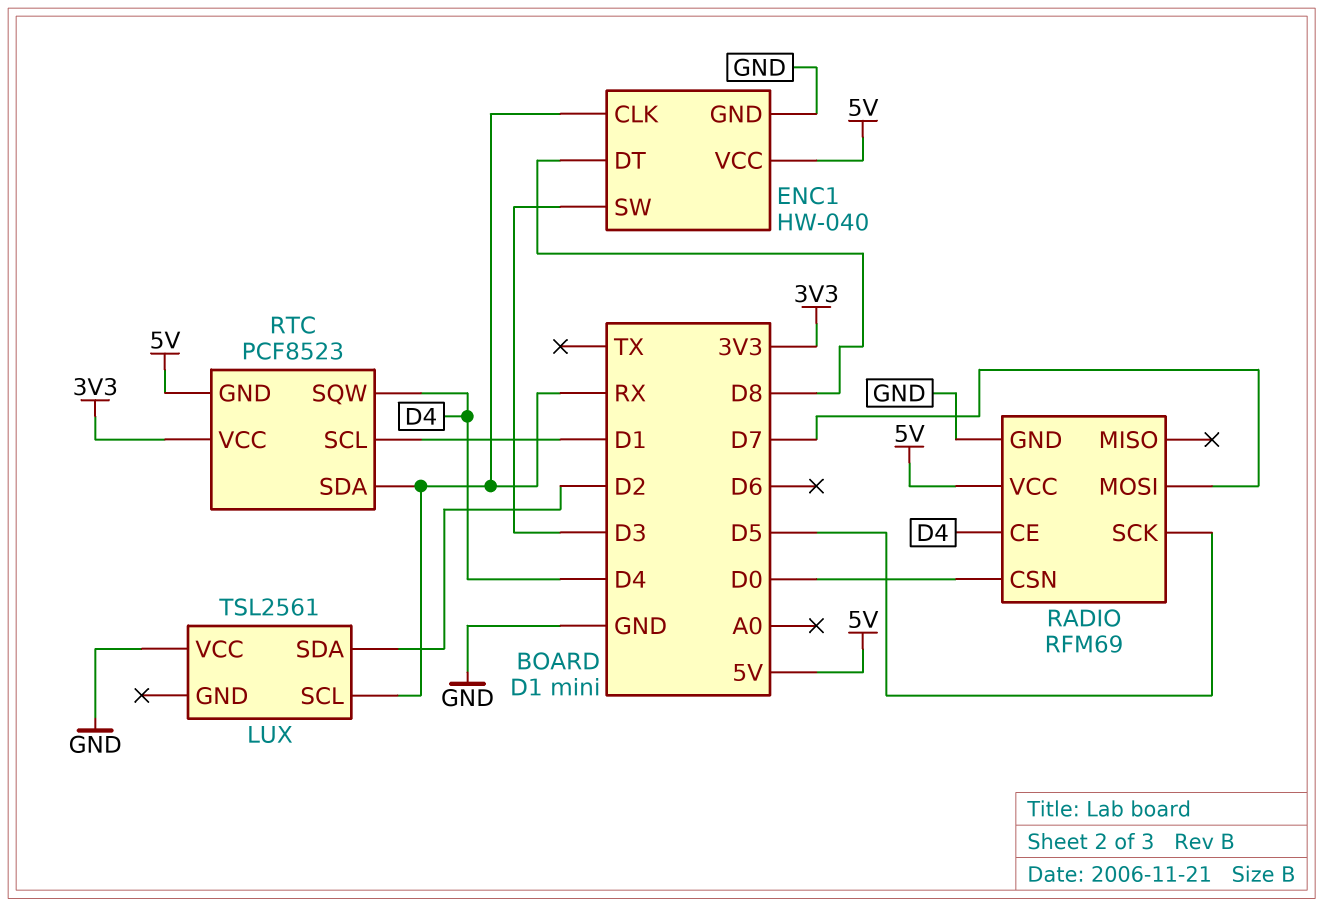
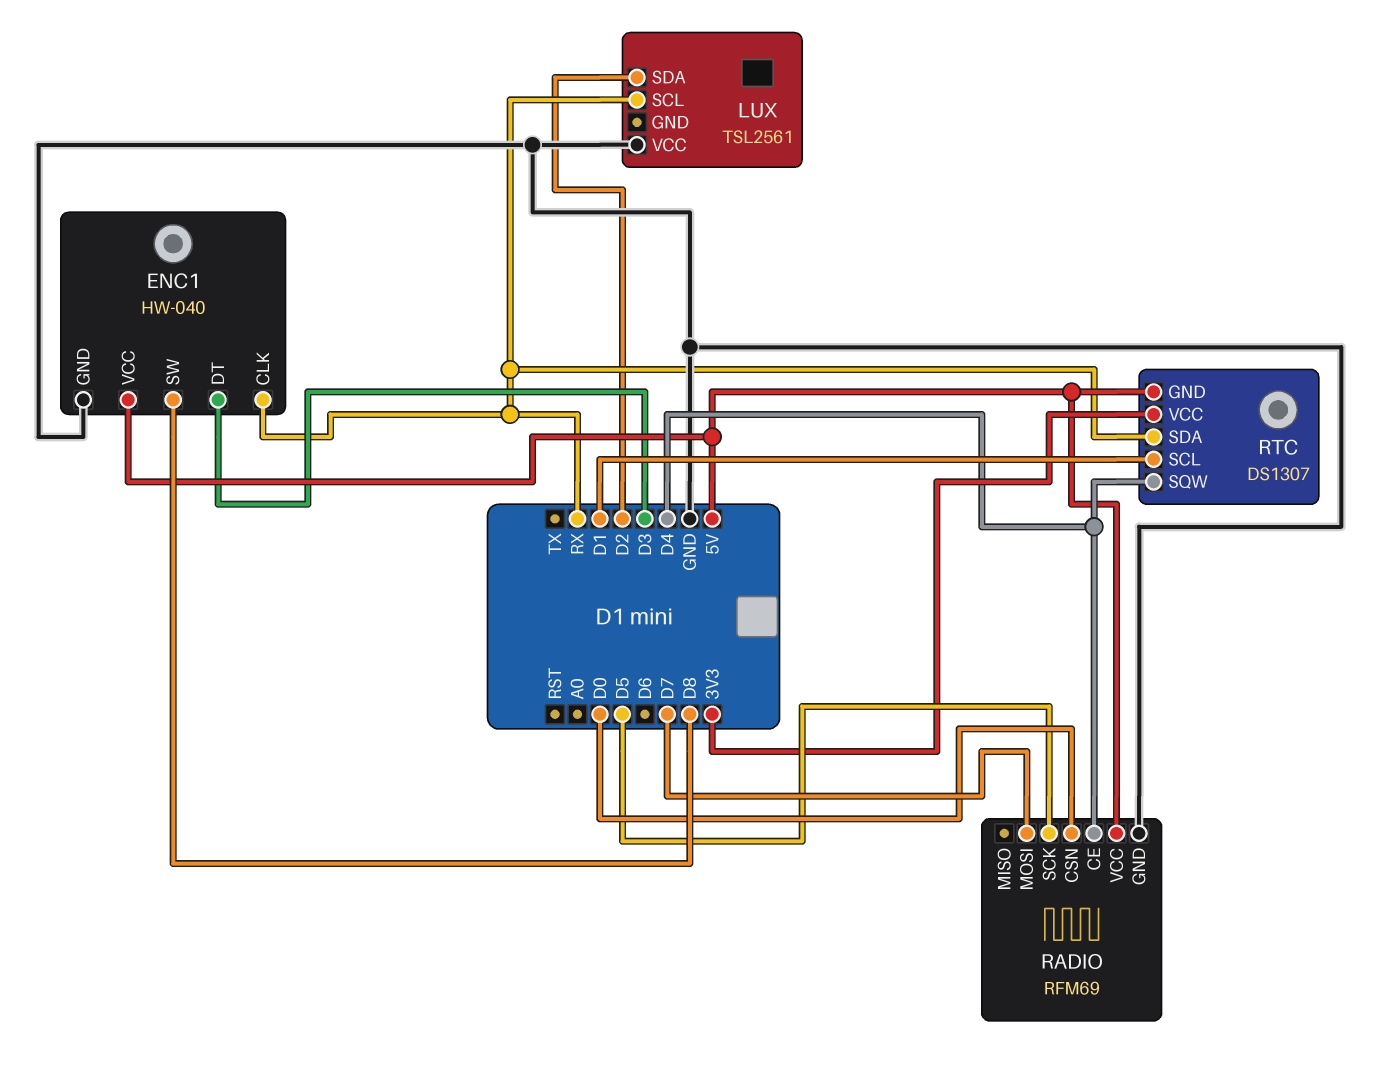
ENC1 pin DT: D8 -> D3
ENC1 pin SW: D3 -> D8
RTC: PCF8523 -> DS1307

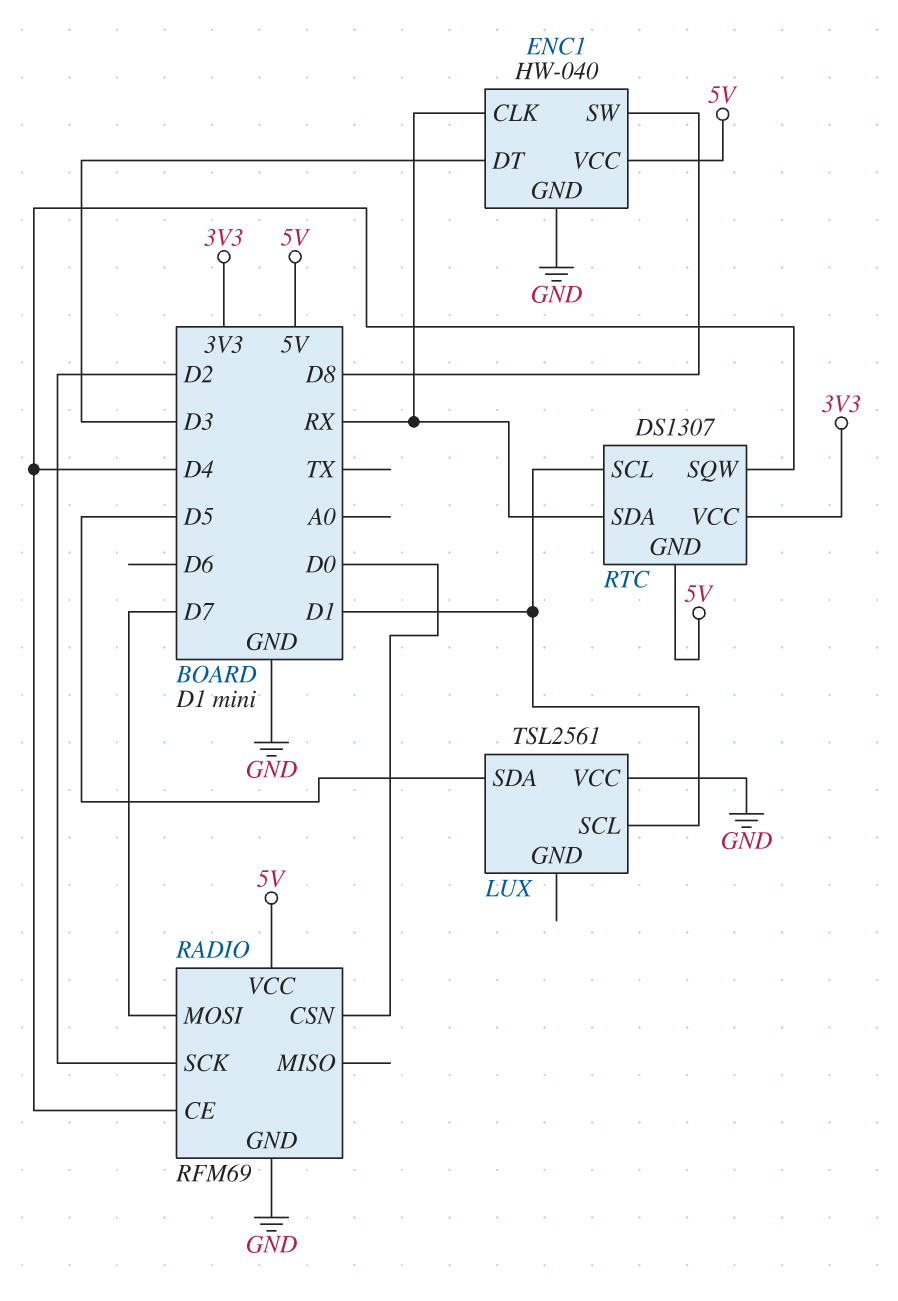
LUX pin SCL: RX -> D1
LUX pin SDA: D2 -> D5
RADIO pin SCK: D5 -> D2

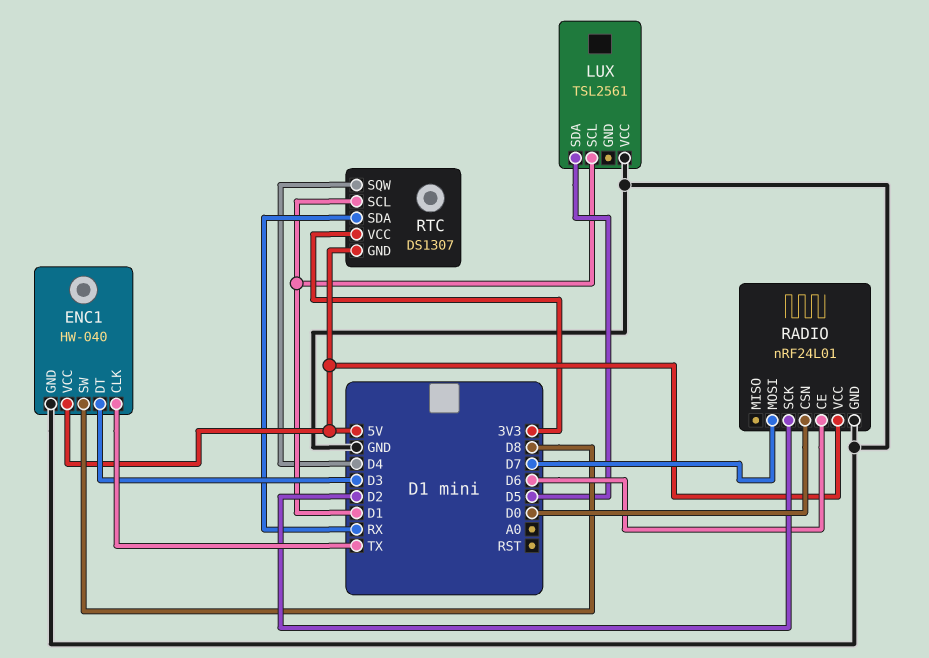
ENC1 pin CLK: RX -> TX
RADIO: RFM69 -> nRF24L01
RADIO pin CE: D4 -> D6

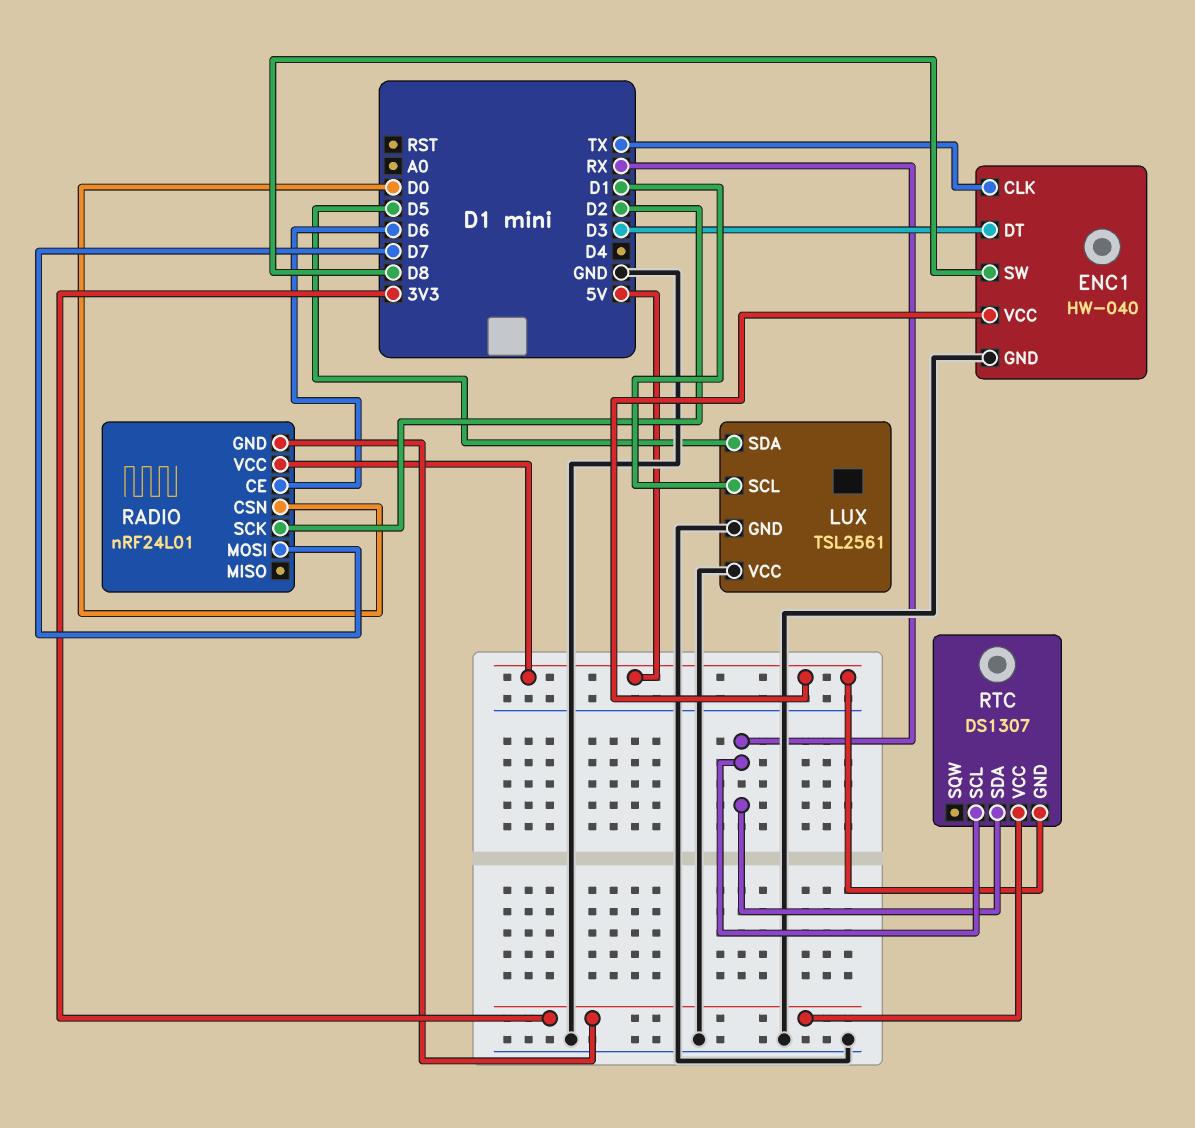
LUX pin GND: none -> GND
RADIO pin GND: GND -> 3V3
RTC pin SCL: D1 -> RX
RTC pin SQW: D4 -> none

